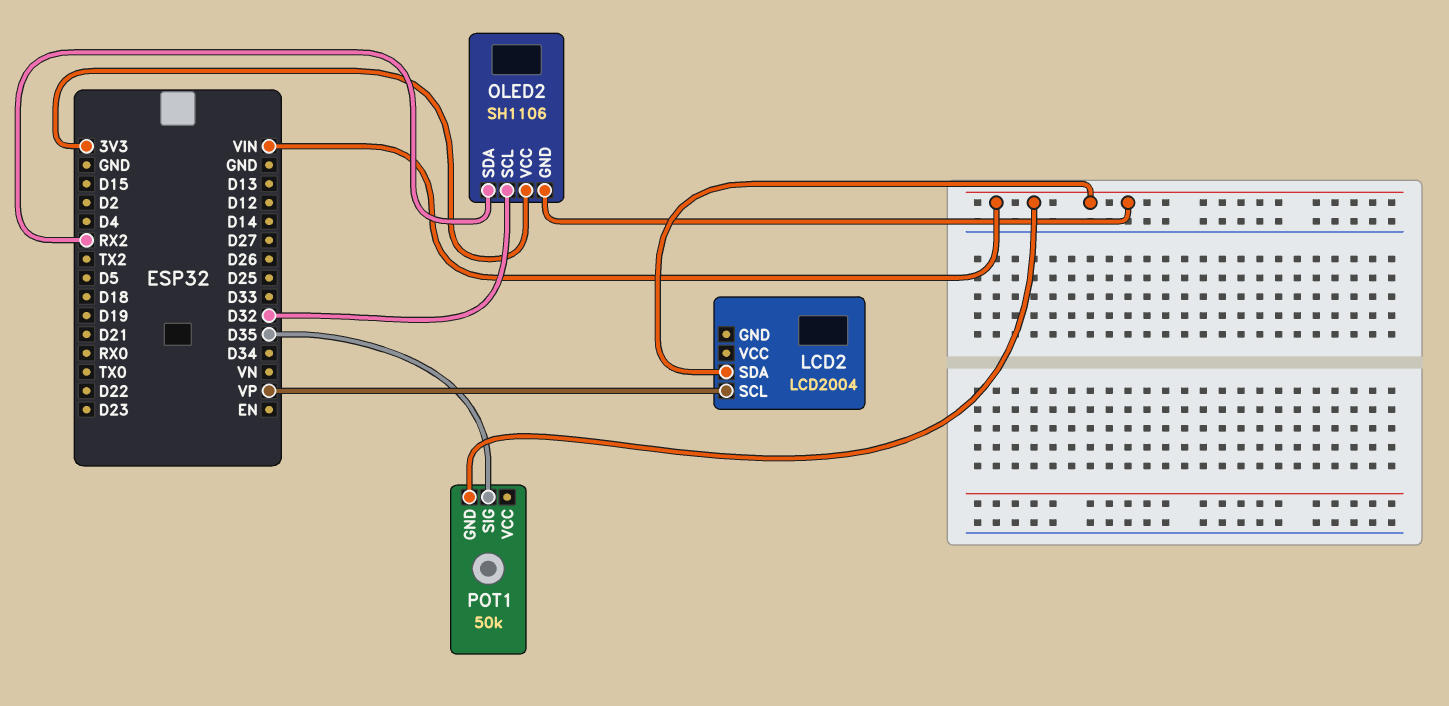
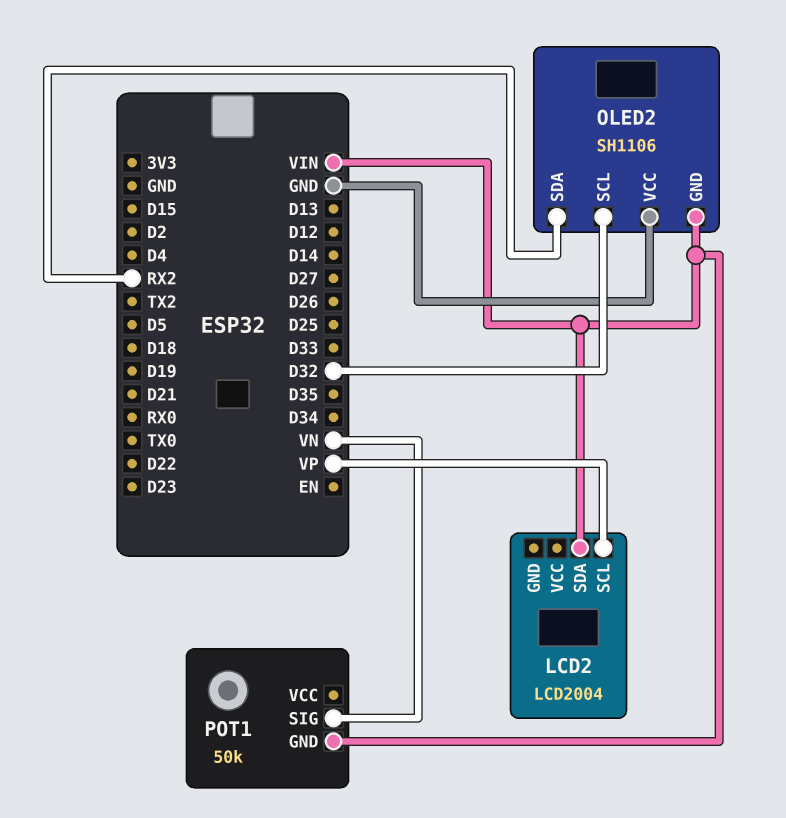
OLED2 pin VCC: 3V3 -> GND
POT1 pin SIG: D35 -> VN

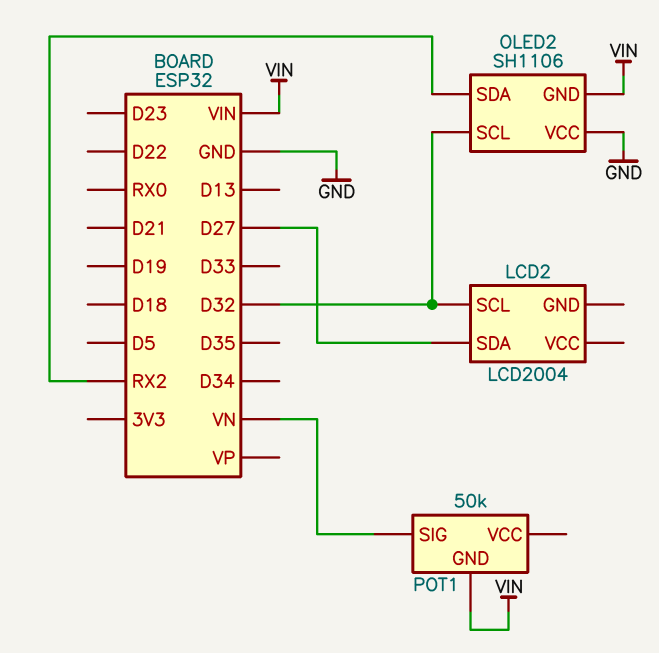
LCD2 pin SCL: VP -> D32
LCD2 pin SDA: VIN -> D27

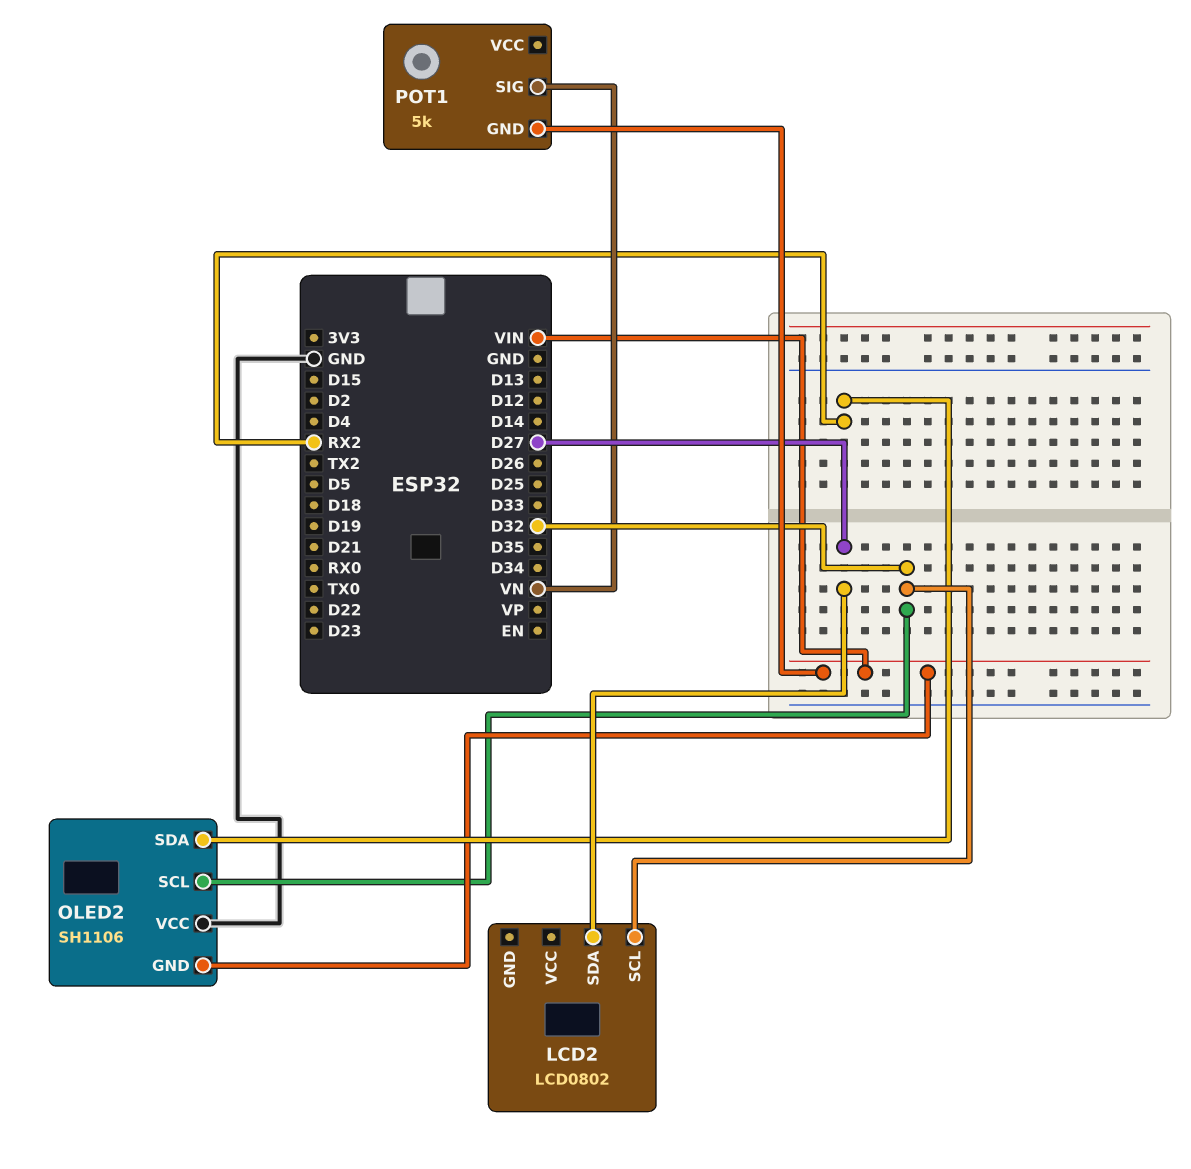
LCD2: LCD2004 -> LCD0802
POT1: 50k -> 5k

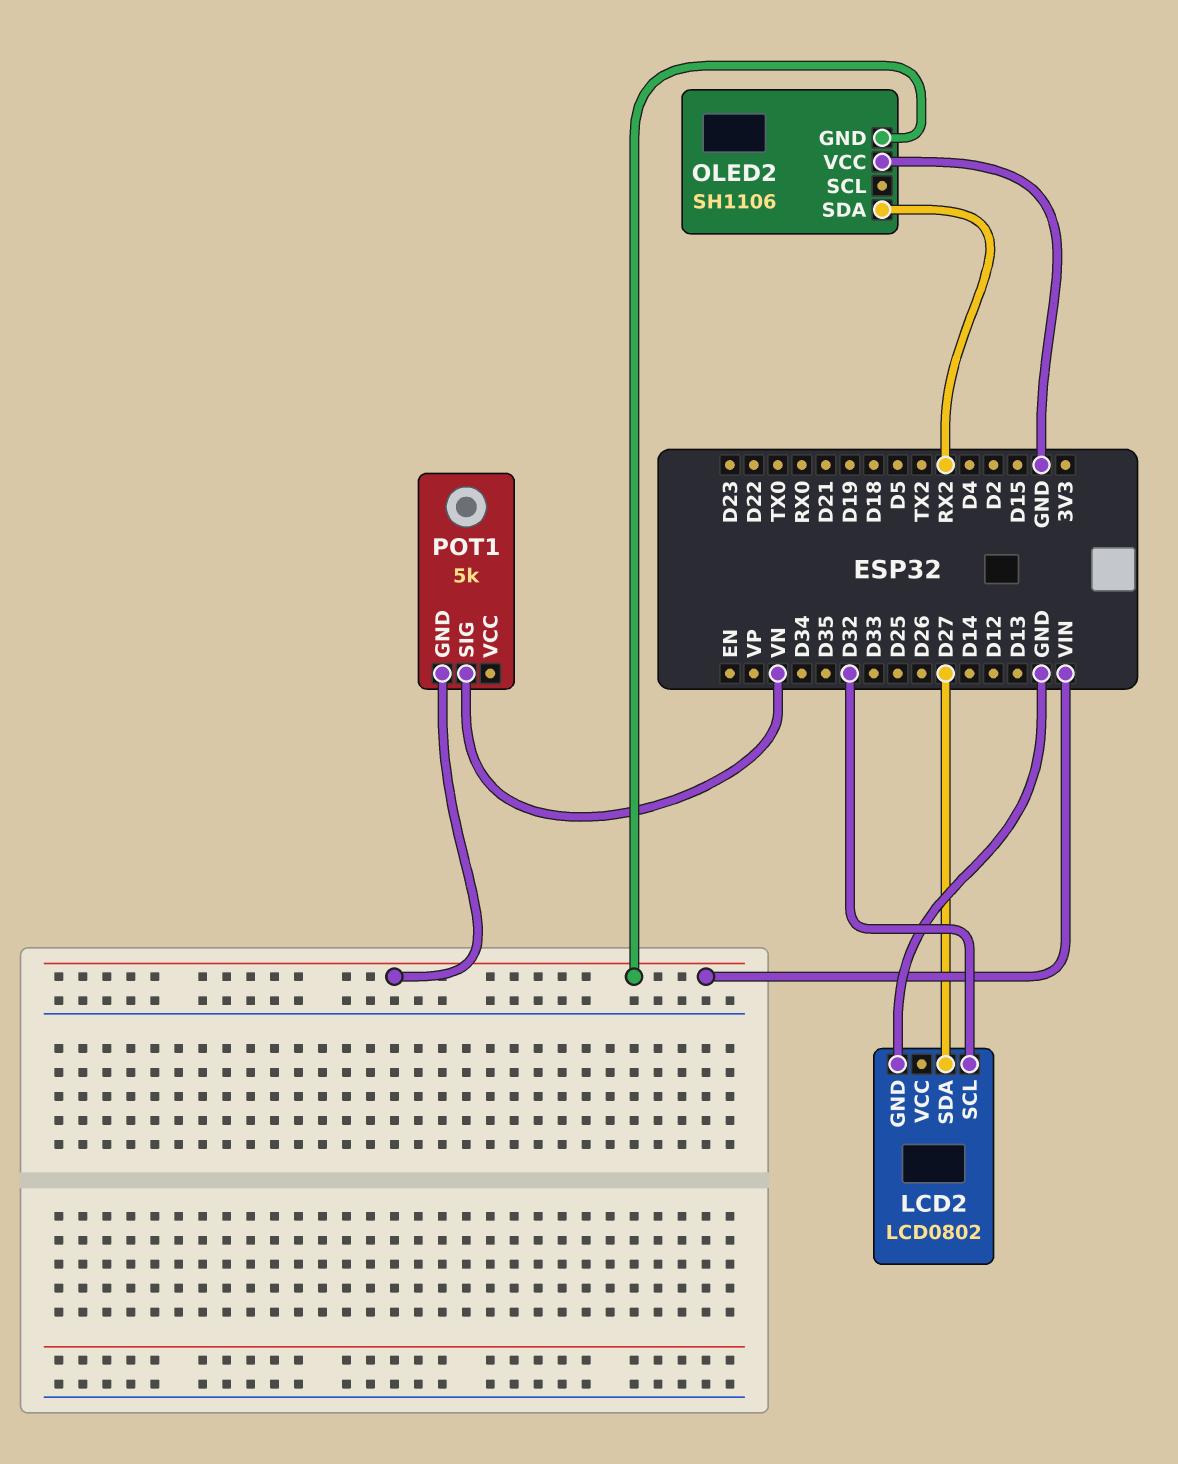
LCD2 pin GND: none -> GND
OLED2 pin SCL: D32 -> none

